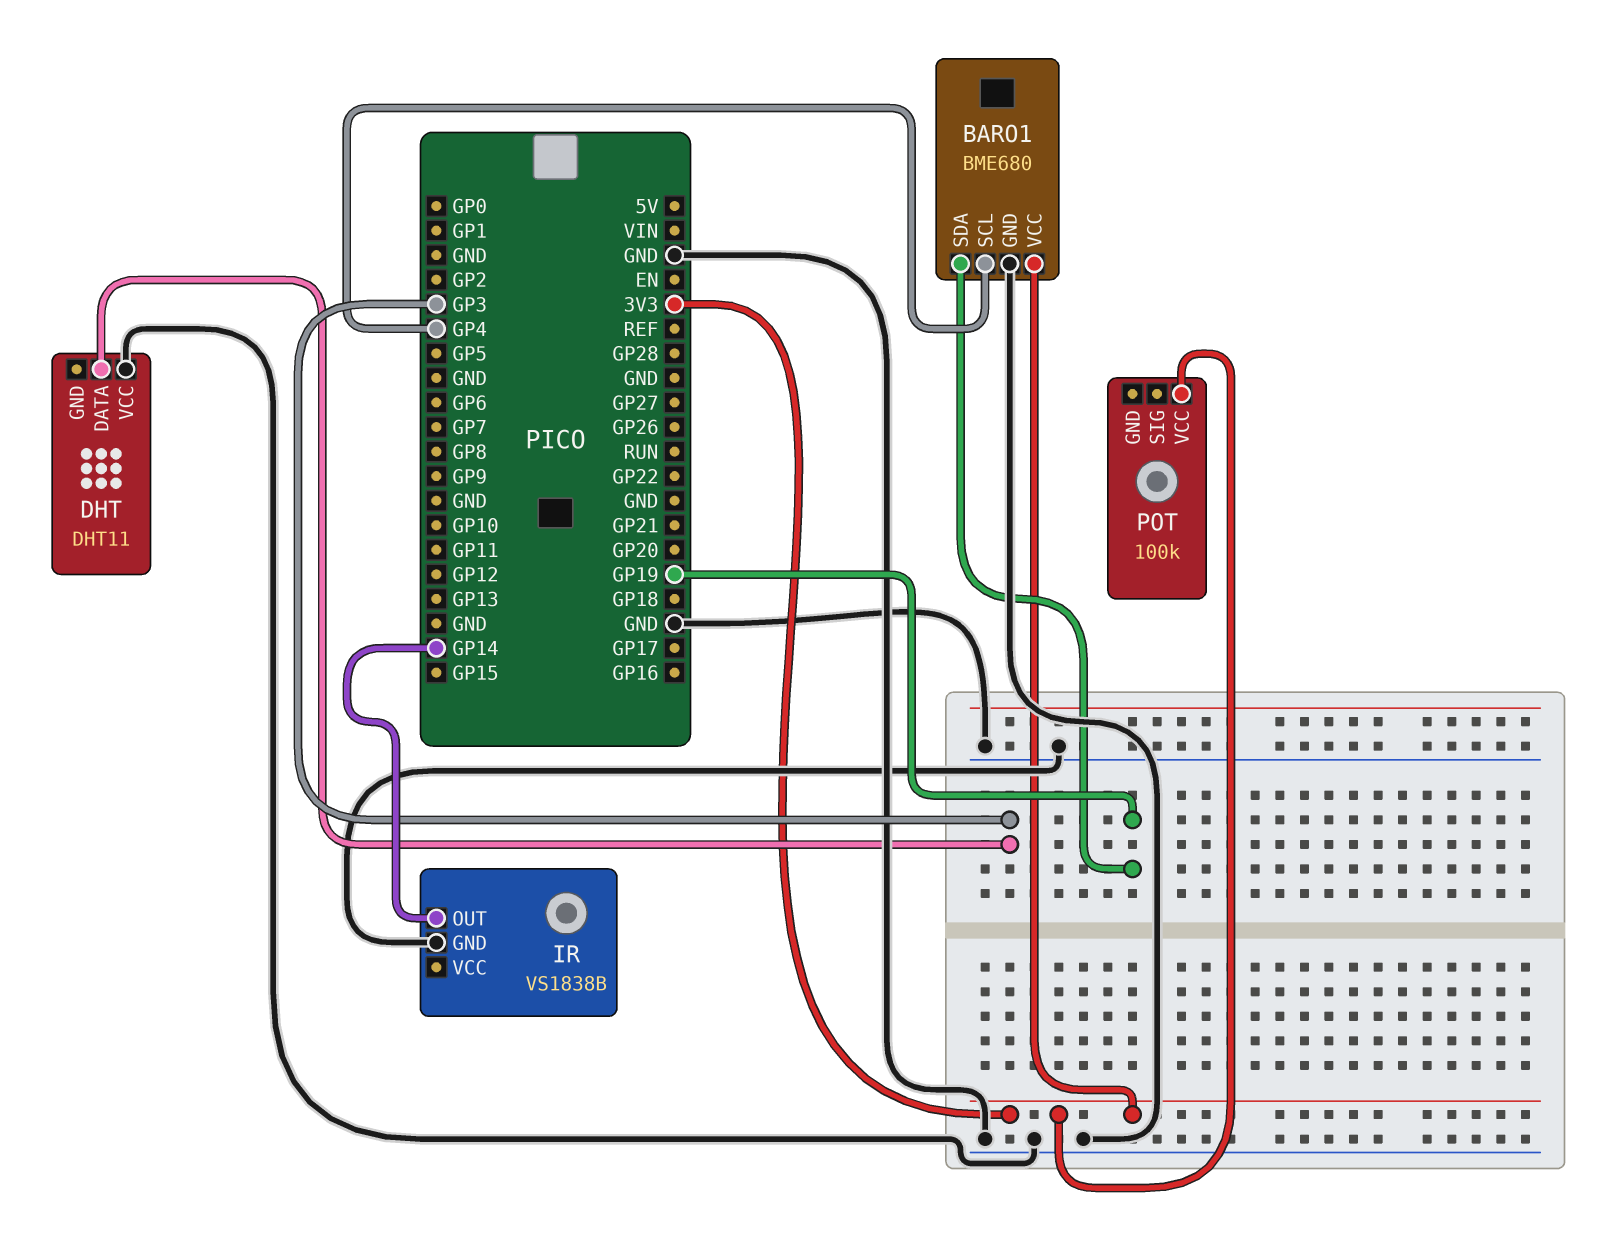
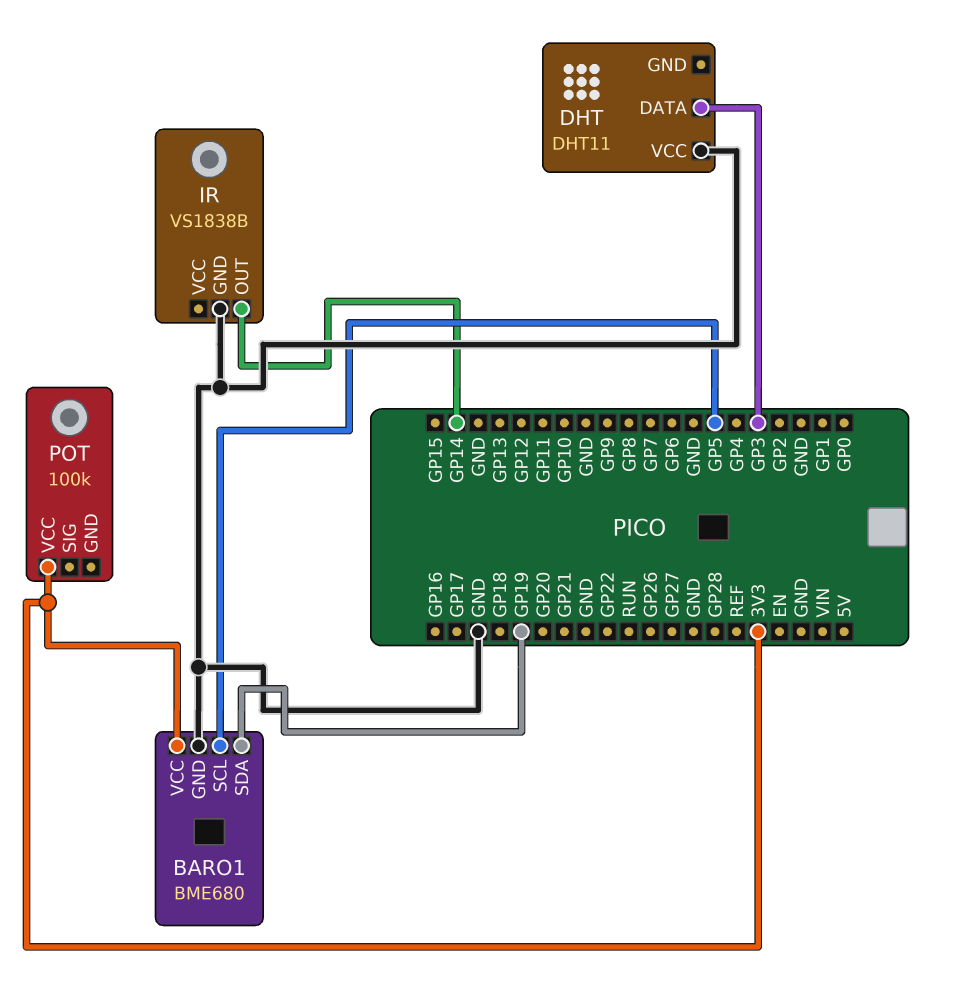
BARO1 pin SCL: GP4 -> GP5

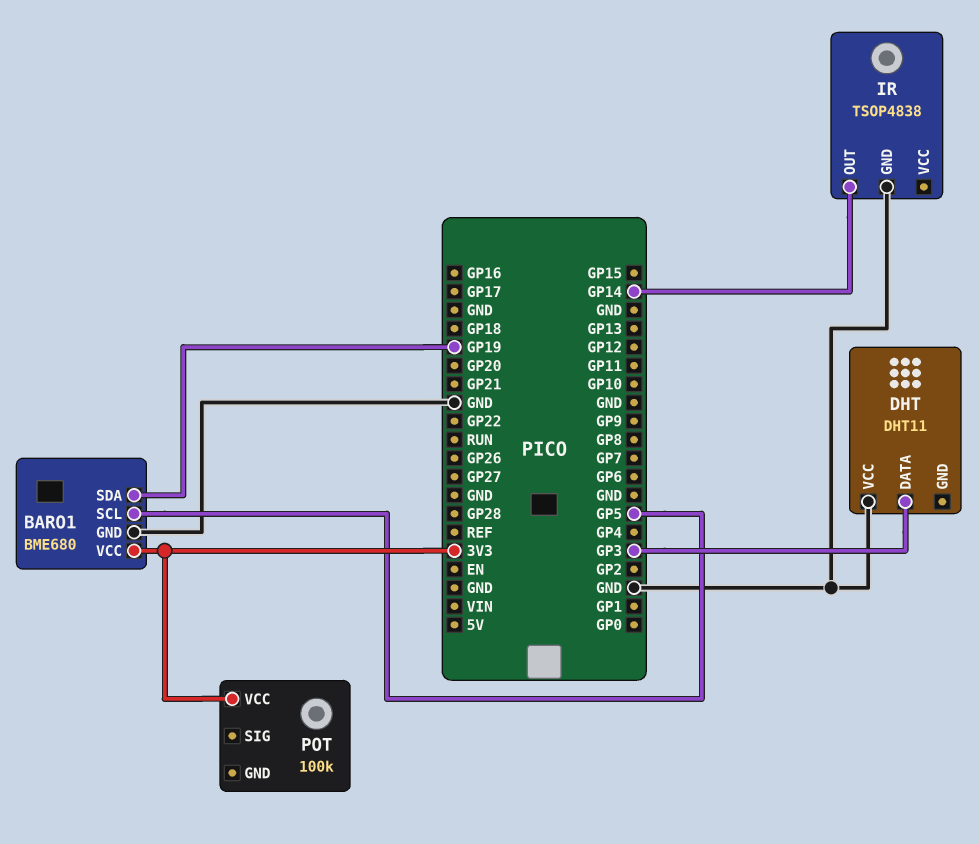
IR: VS1838B -> TSOP4838

